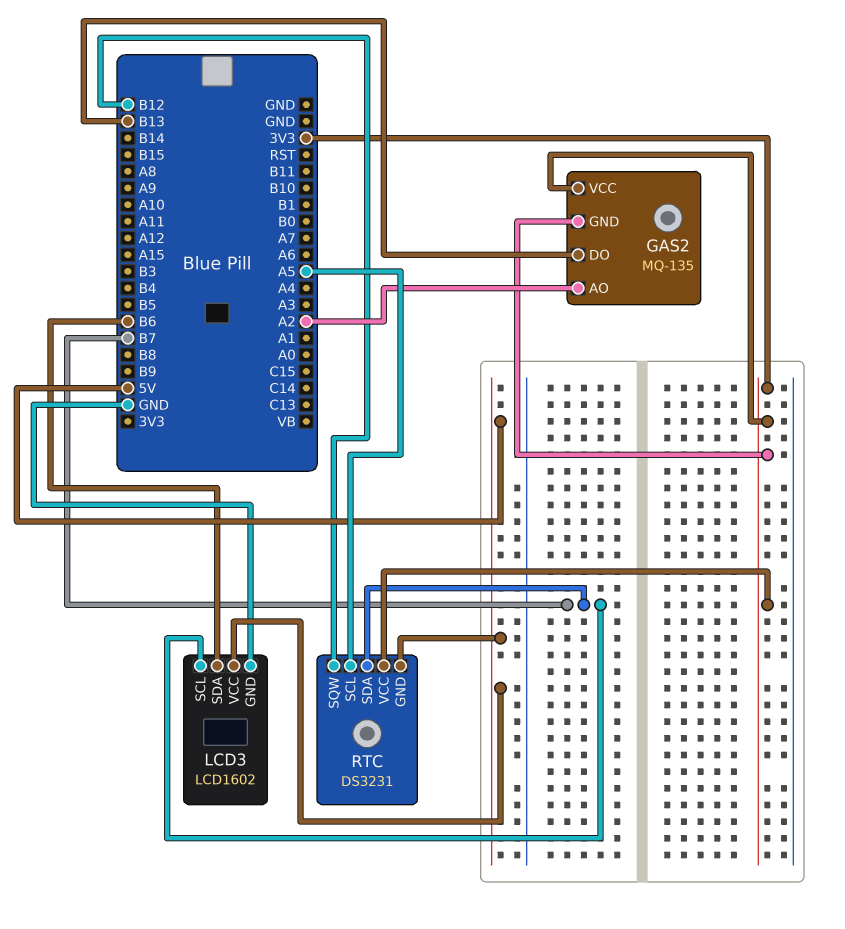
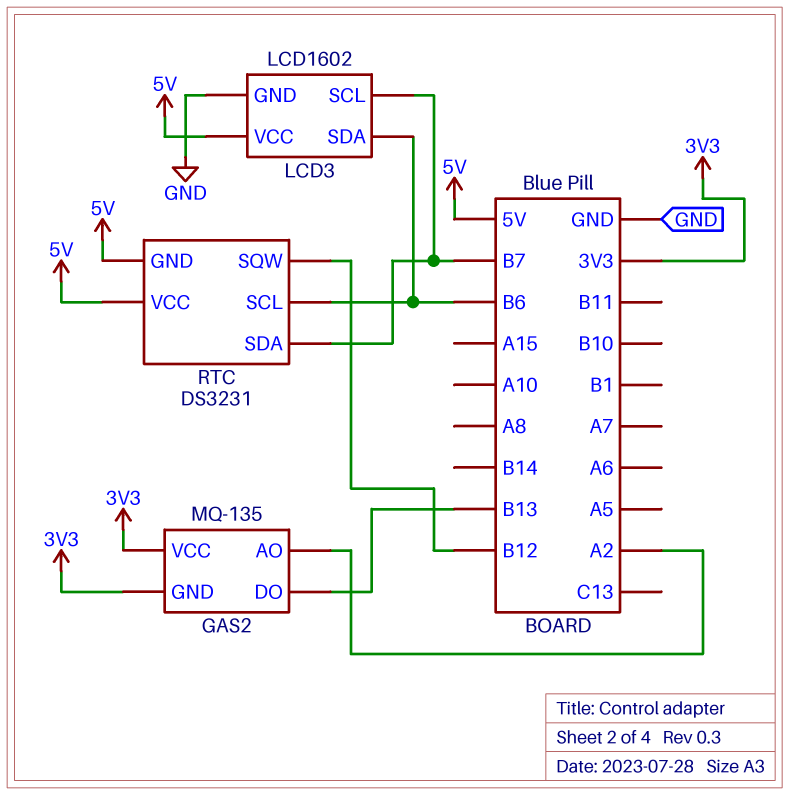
RTC pin SCL: A5 -> B6
RTC pin VCC: 3V3 -> 5V

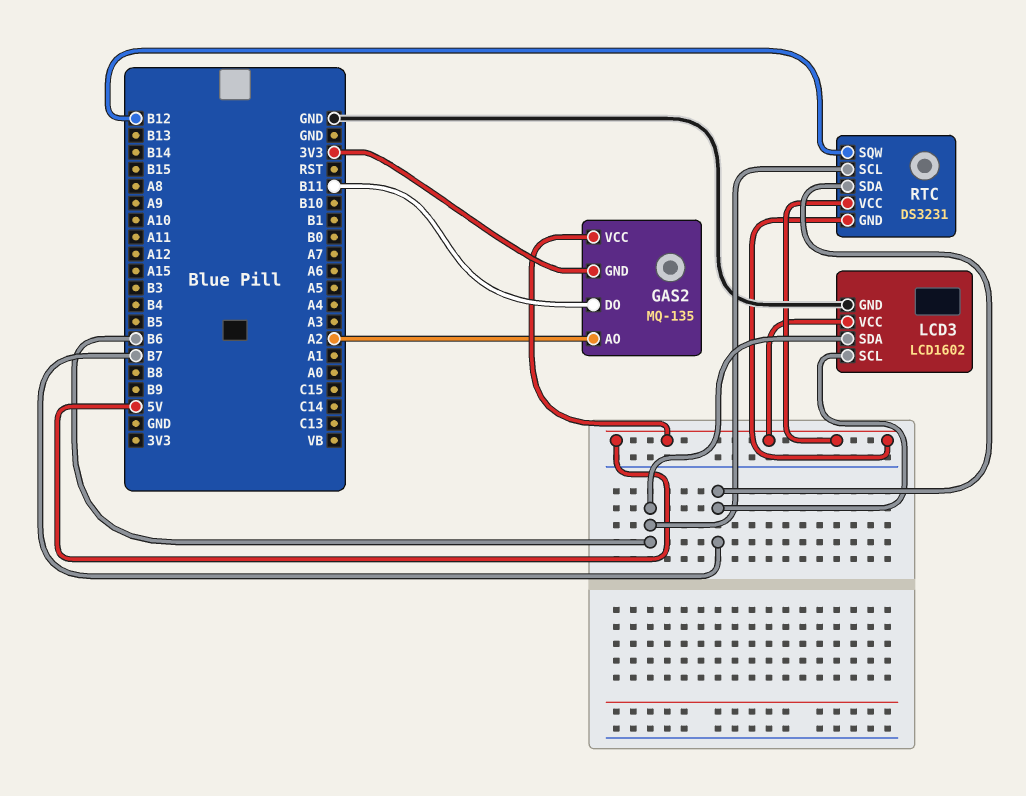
GAS2 pin DO: B13 -> B11
GAS2 pin VCC: 3V3 -> 5V

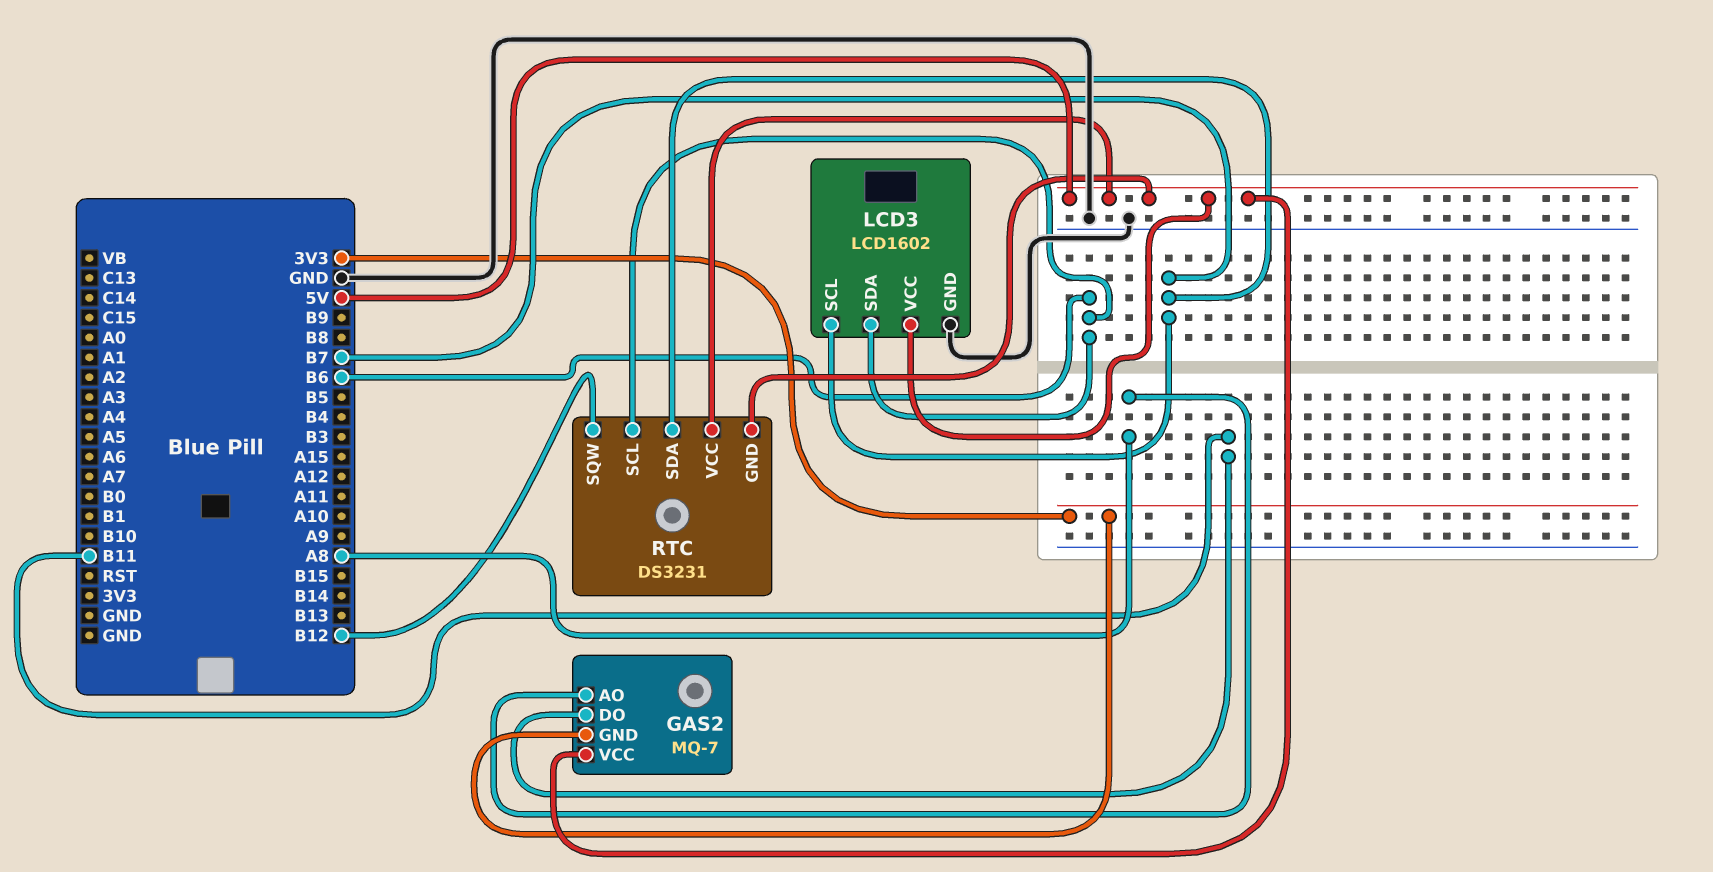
GAS2: MQ-135 -> MQ-7
GAS2 pin AO: A2 -> A8

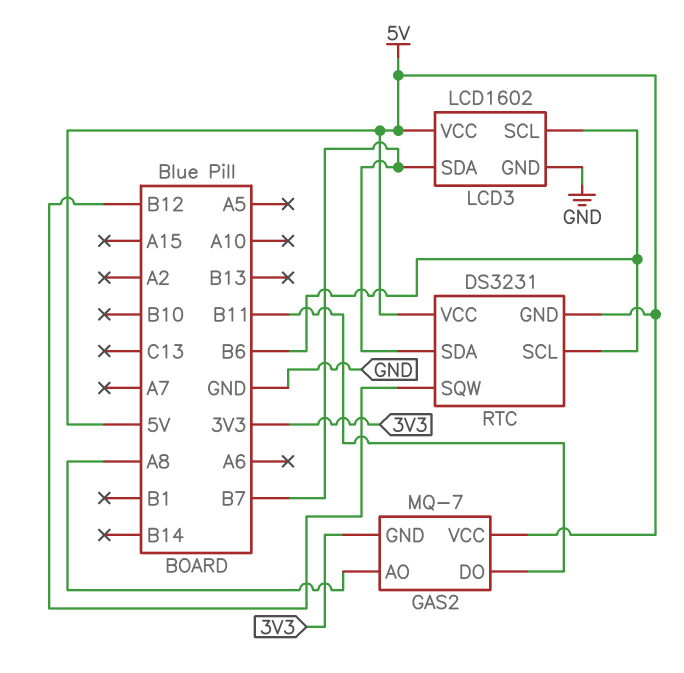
LCD3 pin SCL: B7 -> B6
LCD3 pin SDA: B6 -> B7

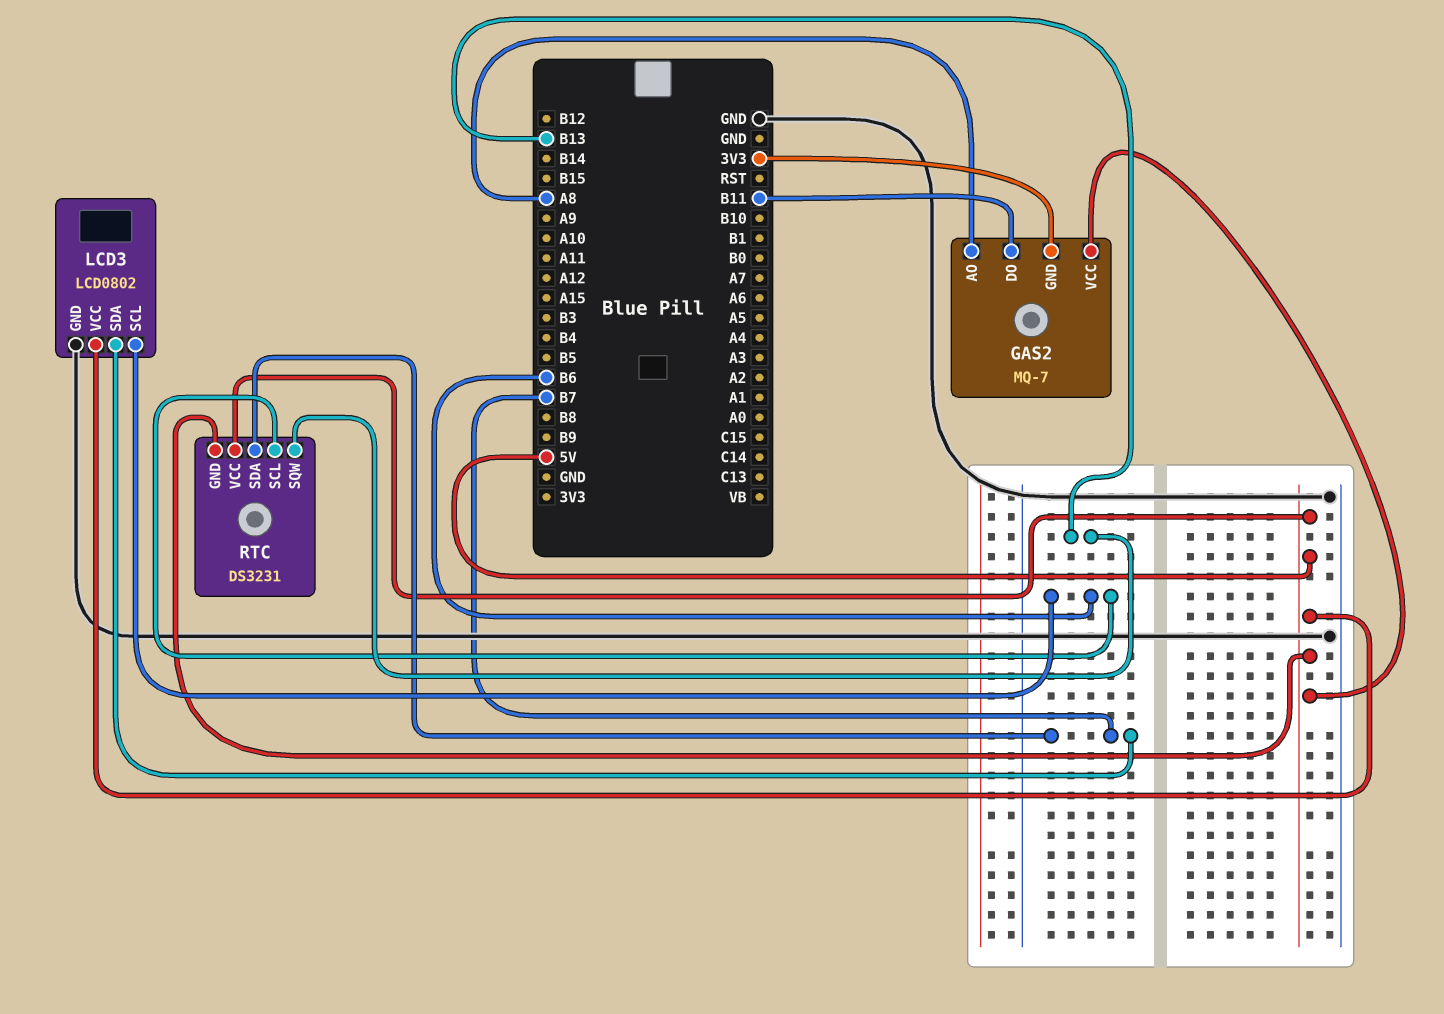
LCD3: LCD1602 -> LCD0802
RTC pin SQW: B12 -> B13

